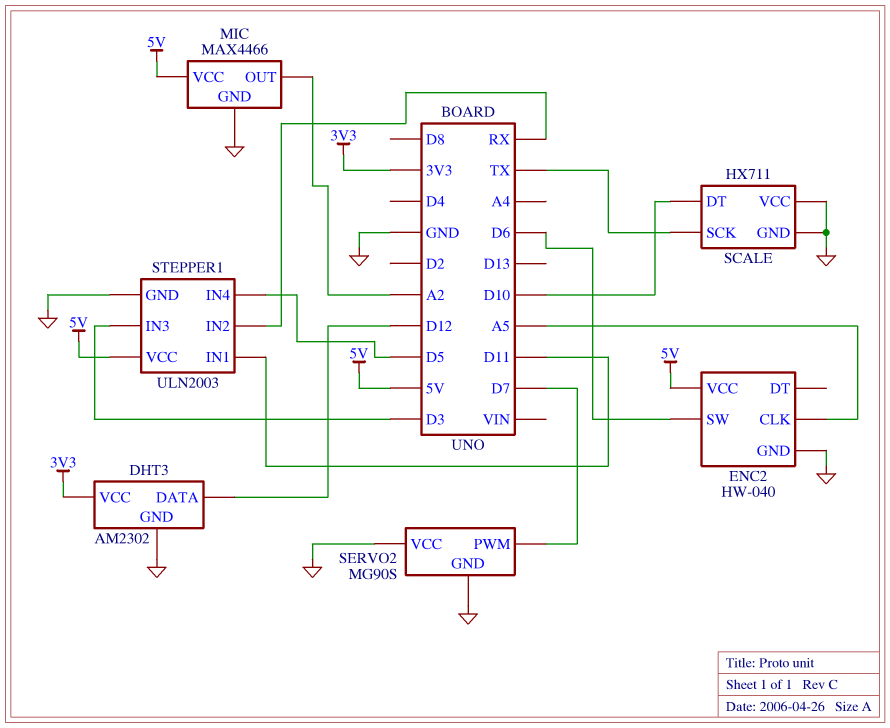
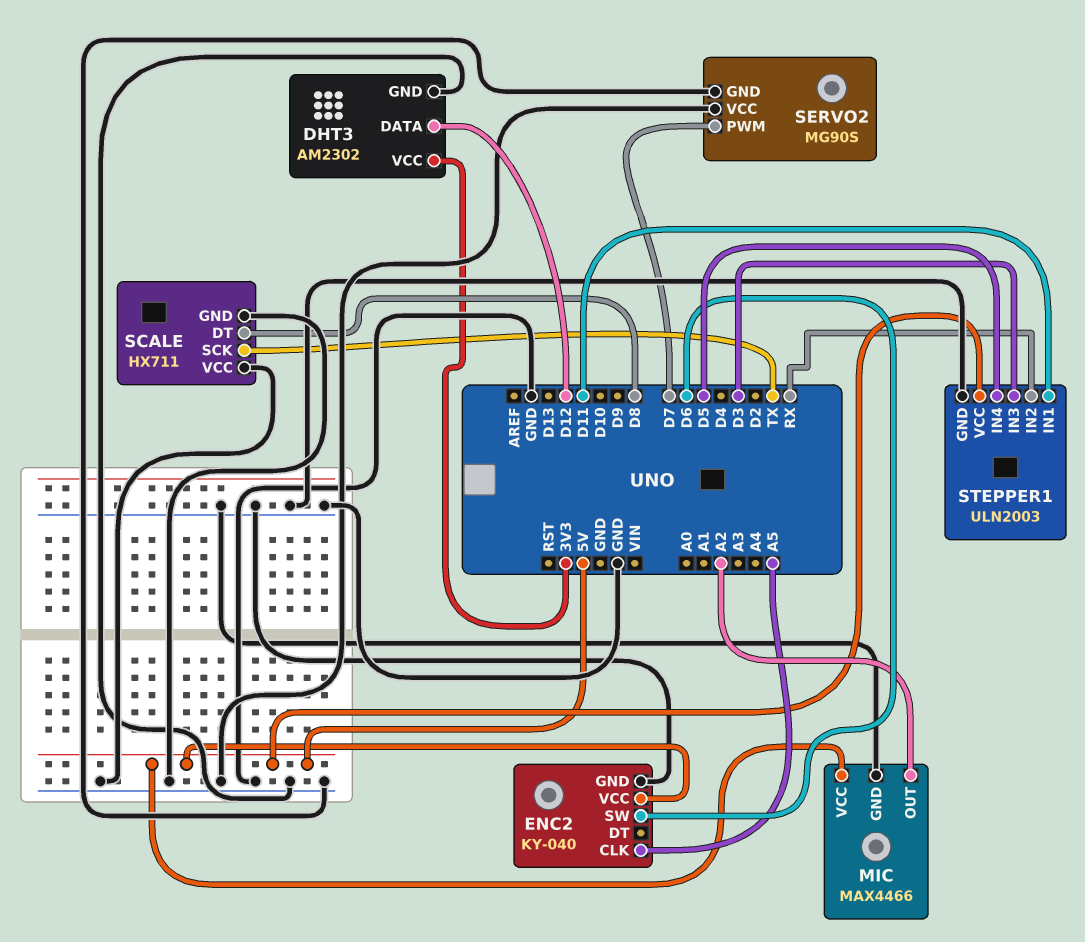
ENC2: HW-040 -> KY-040
SCALE pin DT: D10 -> D8

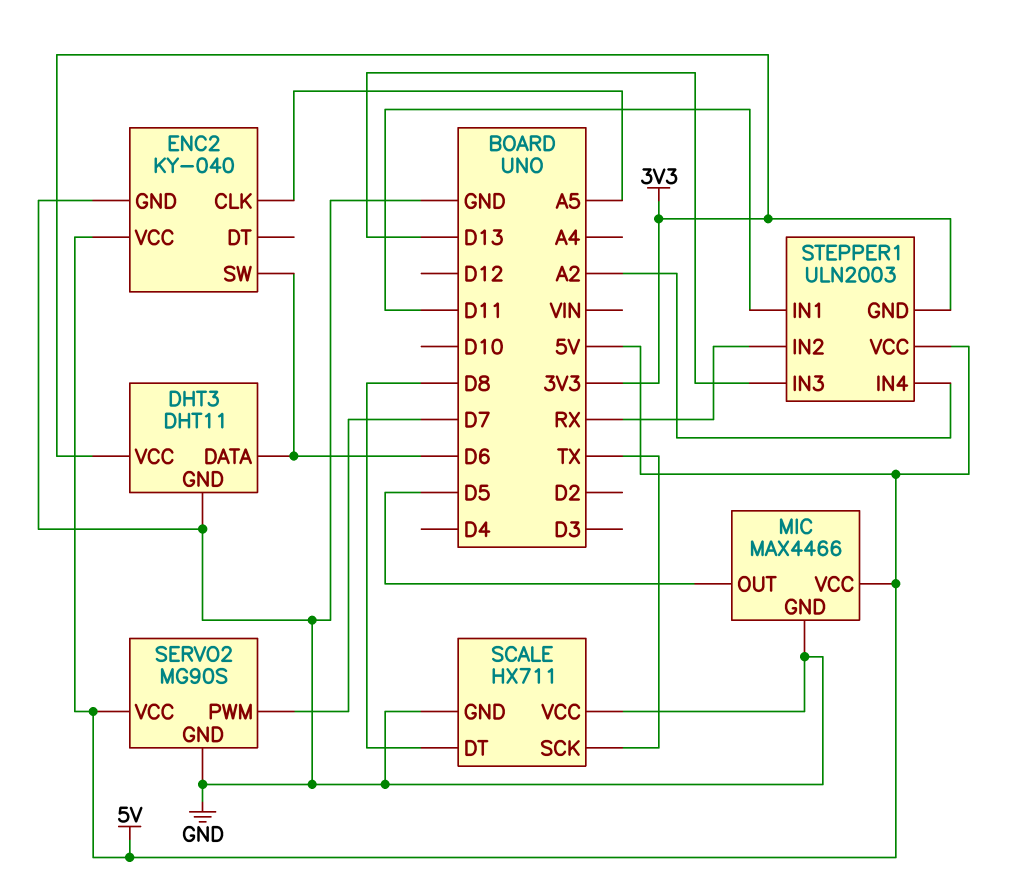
DHT3: AM2302 -> DHT11
DHT3 pin DATA: D12 -> D6
MIC pin OUT: A2 -> D5
SERVO2 pin VCC: GND -> 5V
STEPPER1 pin GND: GND -> 3V3
STEPPER1 pin IN3: D3 -> D13
STEPPER1 pin IN4: D5 -> A2

